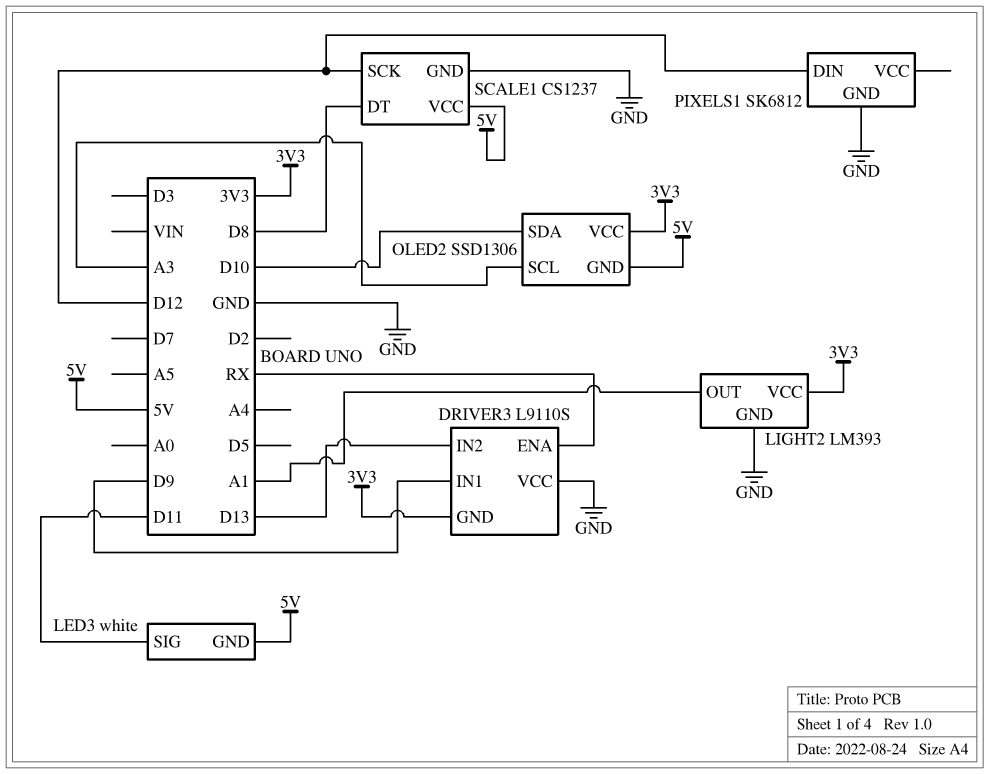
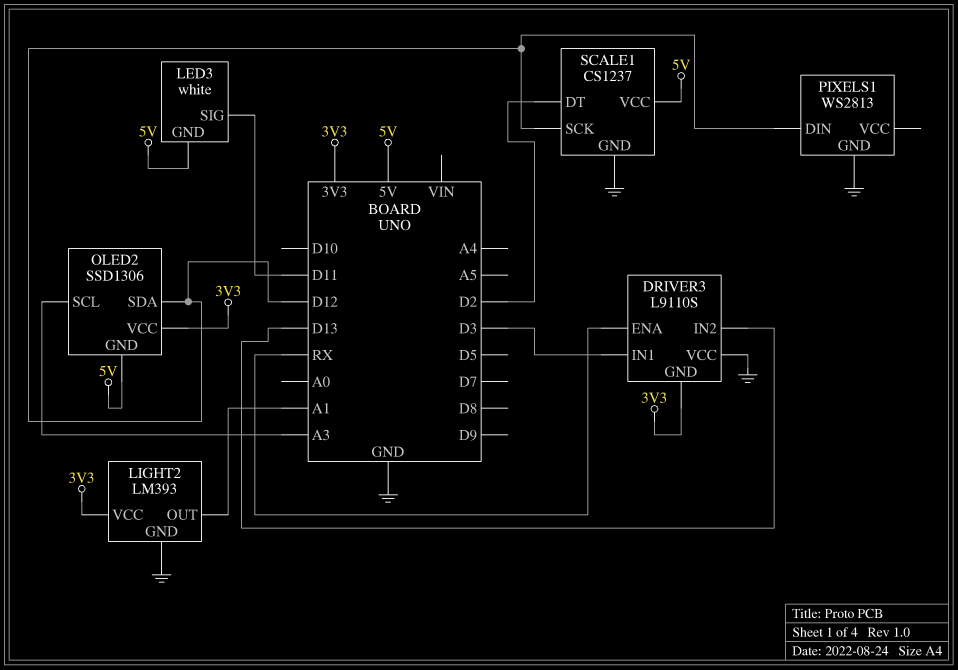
DRIVER3 pin IN1: D9 -> D3
OLED2 pin SDA: D10 -> D12
PIXELS1: SK6812 -> WS2813
SCALE1 pin DT: D8 -> D2

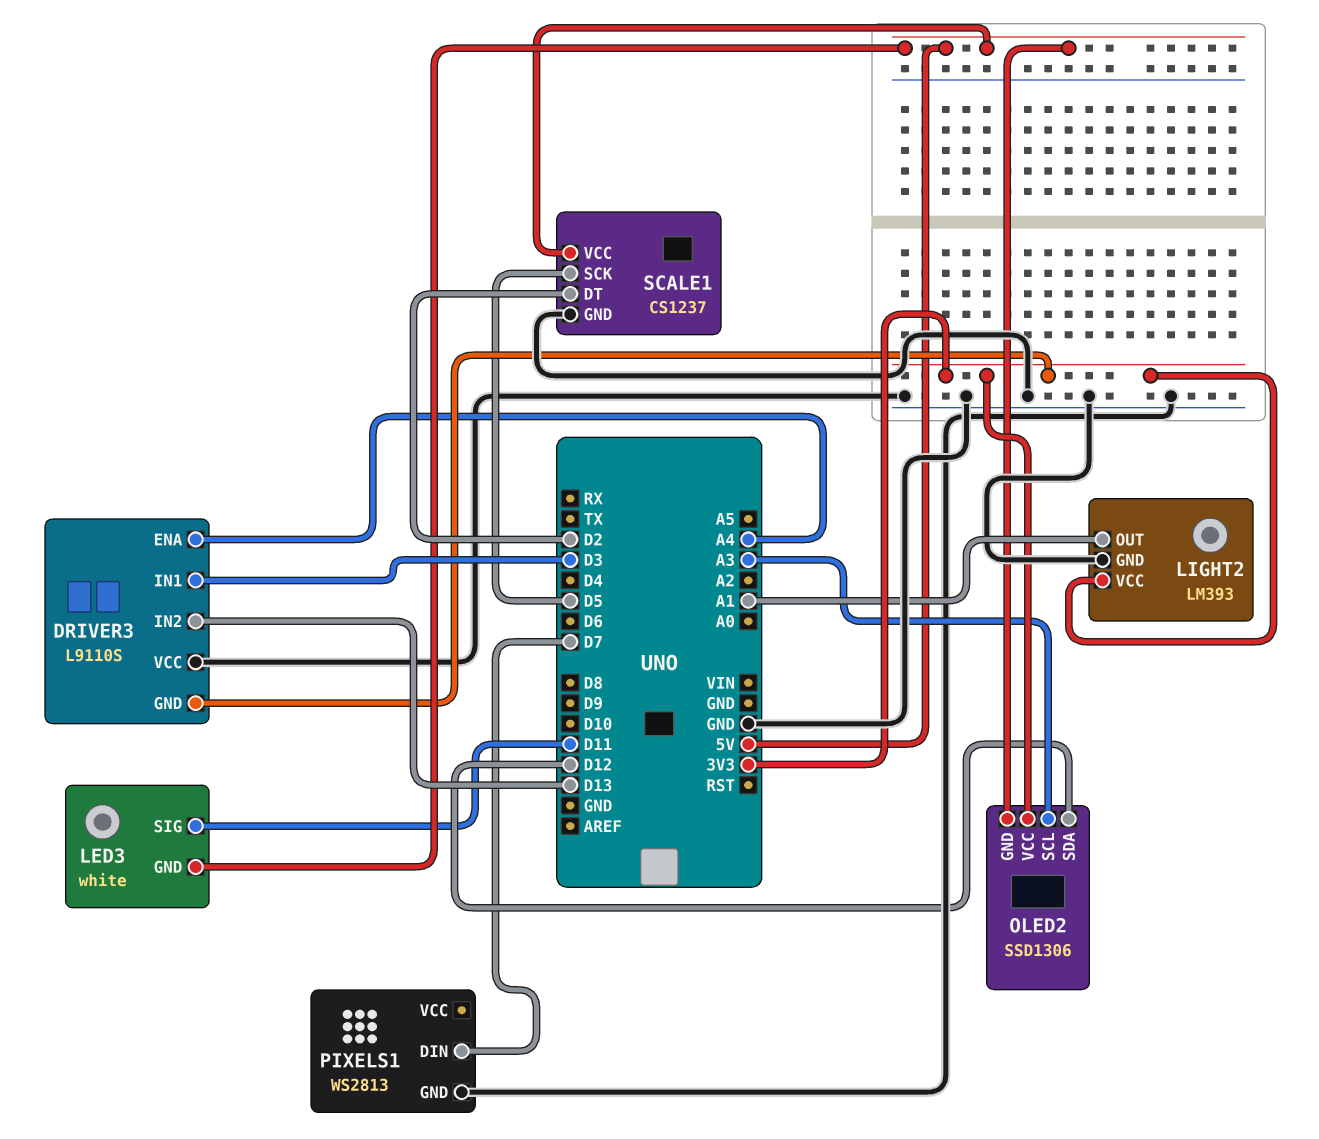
DRIVER3 pin ENA: RX -> A4
PIXELS1 pin DIN: D12 -> D7
SCALE1 pin SCK: D12 -> D5

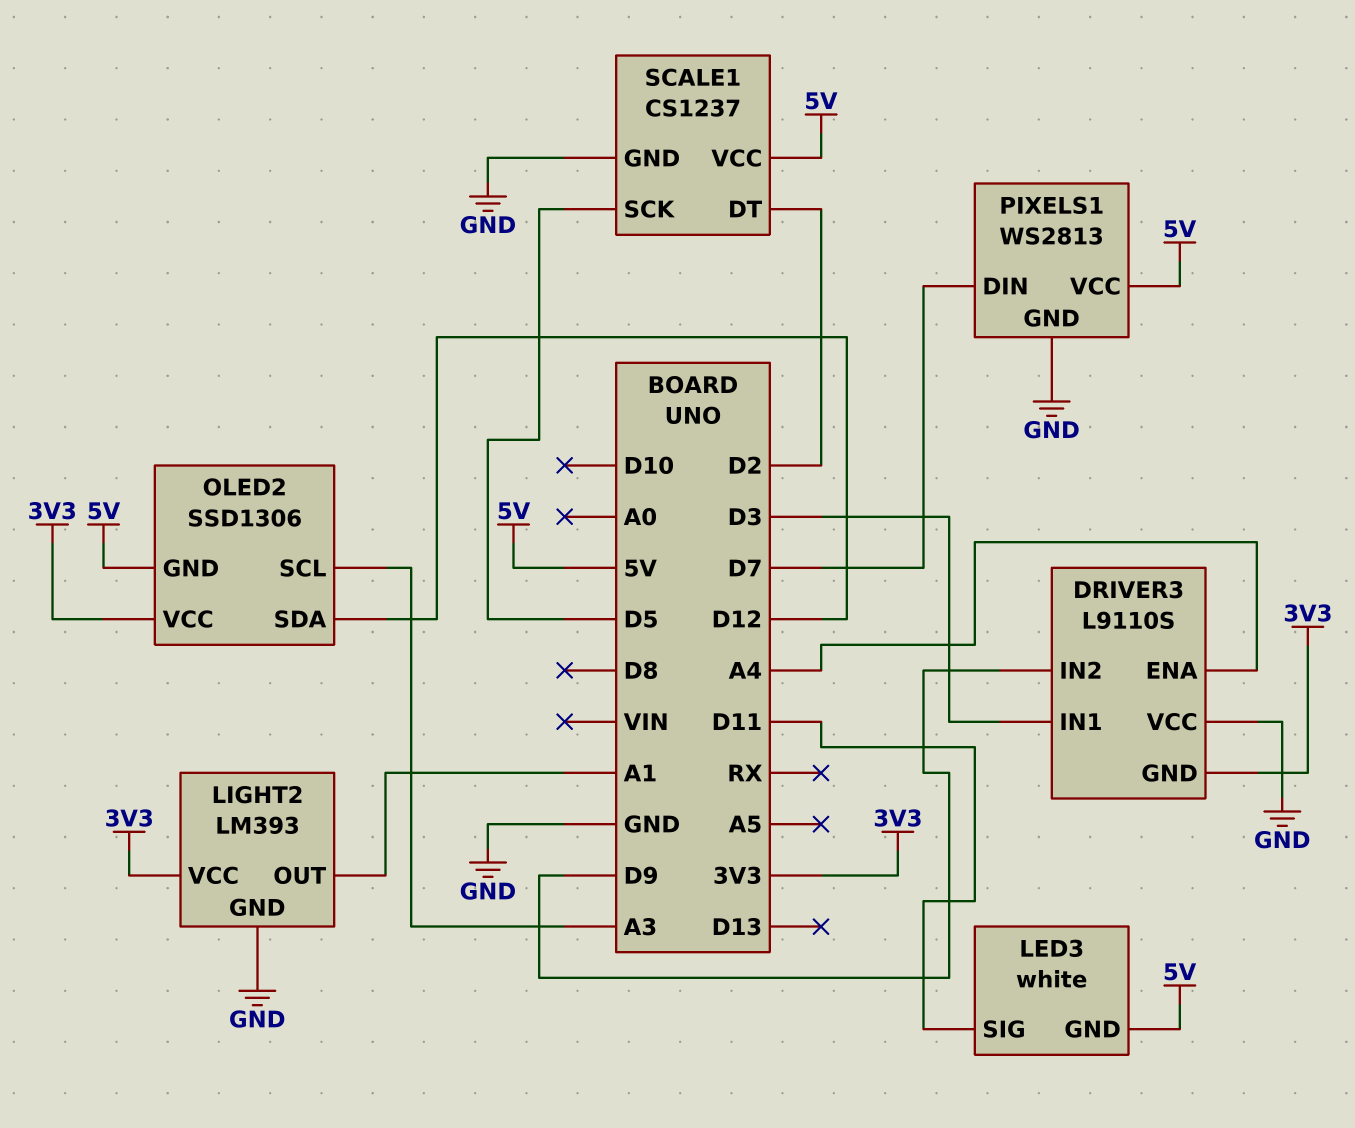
DRIVER3 pin IN2: D13 -> D9
PIXELS1 pin VCC: none -> 5V

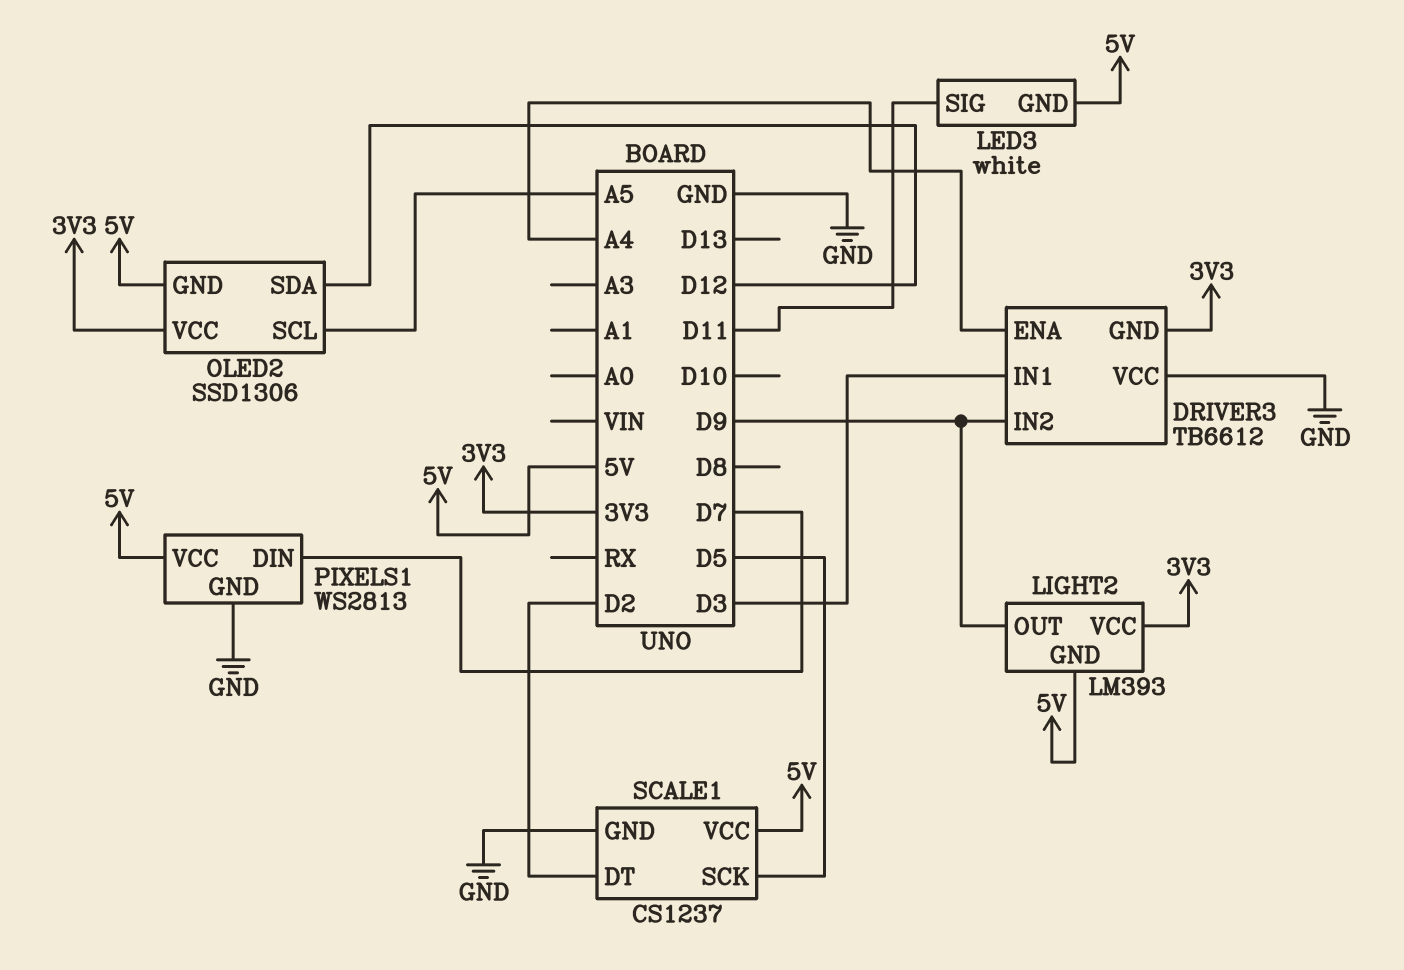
DRIVER3: L9110S -> TB6612
LIGHT2 pin GND: GND -> 5V
LIGHT2 pin OUT: A1 -> D9
OLED2 pin SCL: A3 -> A5

